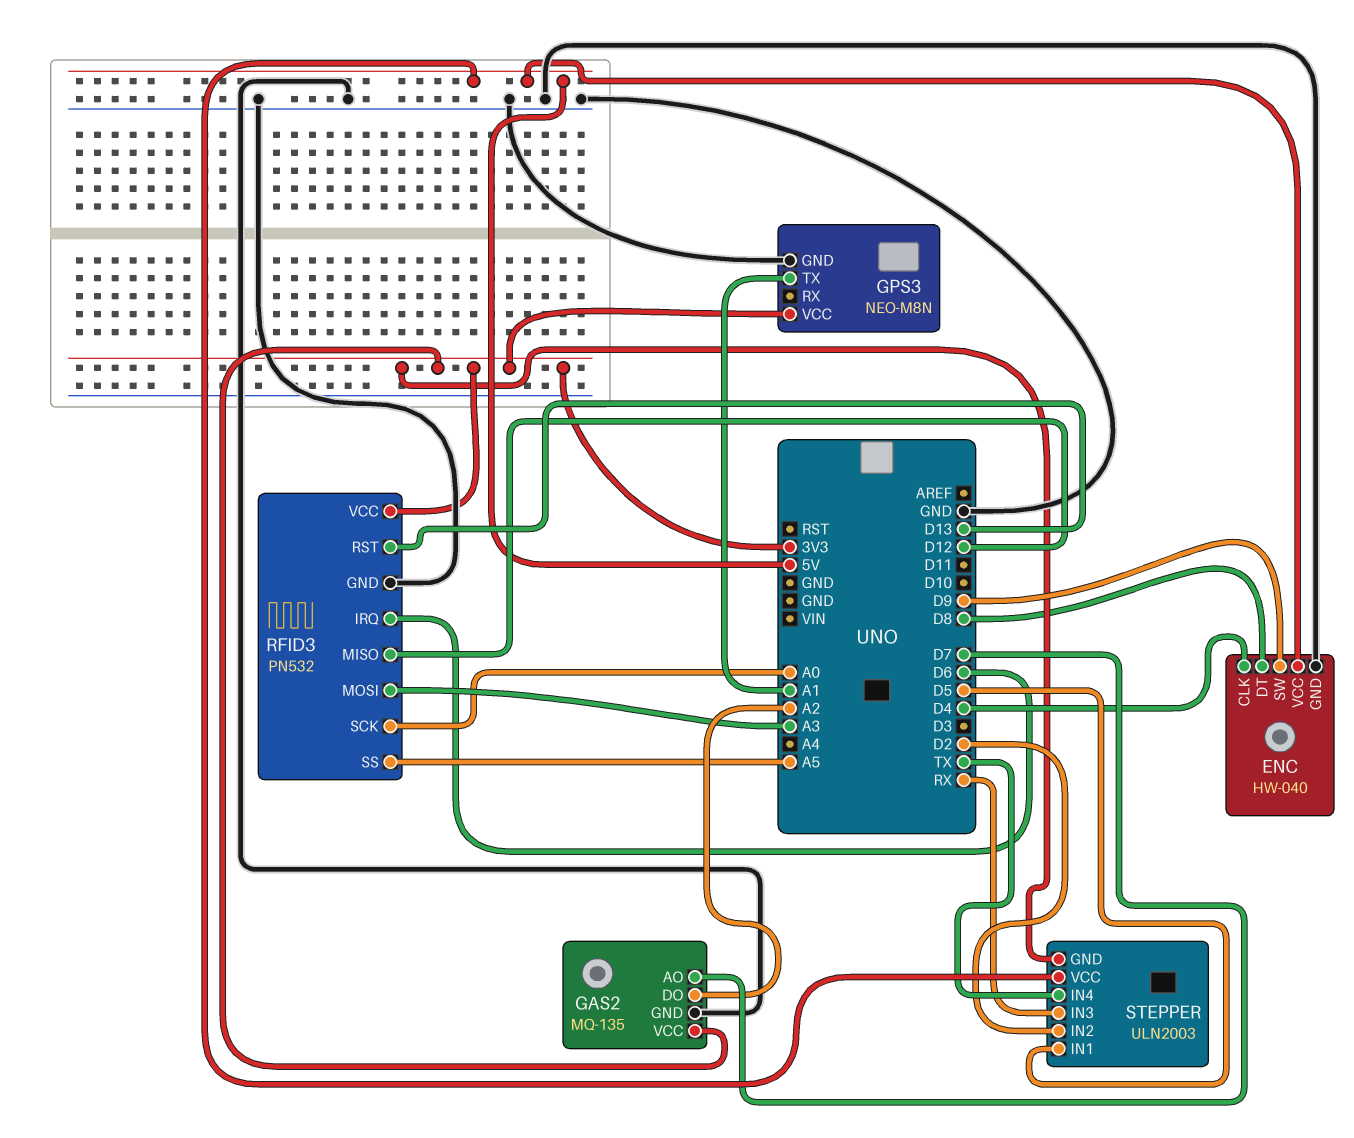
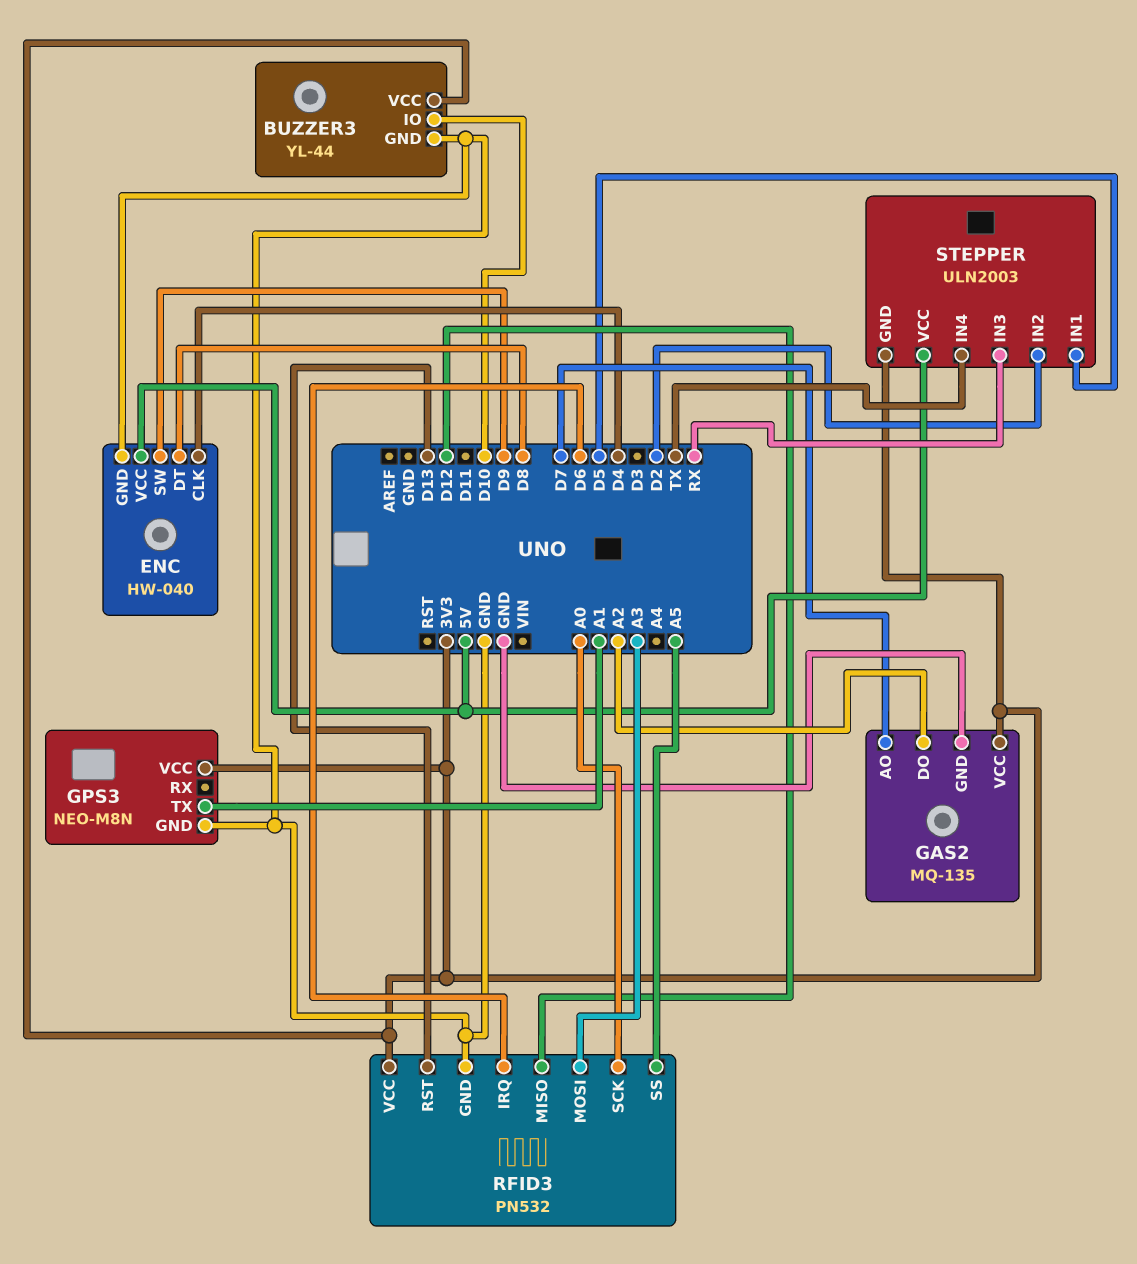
BUZZER3: none -> YL-44
BUZZER3 pin GND: none -> GND
BUZZER3 pin IO: none -> D10
BUZZER3 pin VCC: none -> 3V3

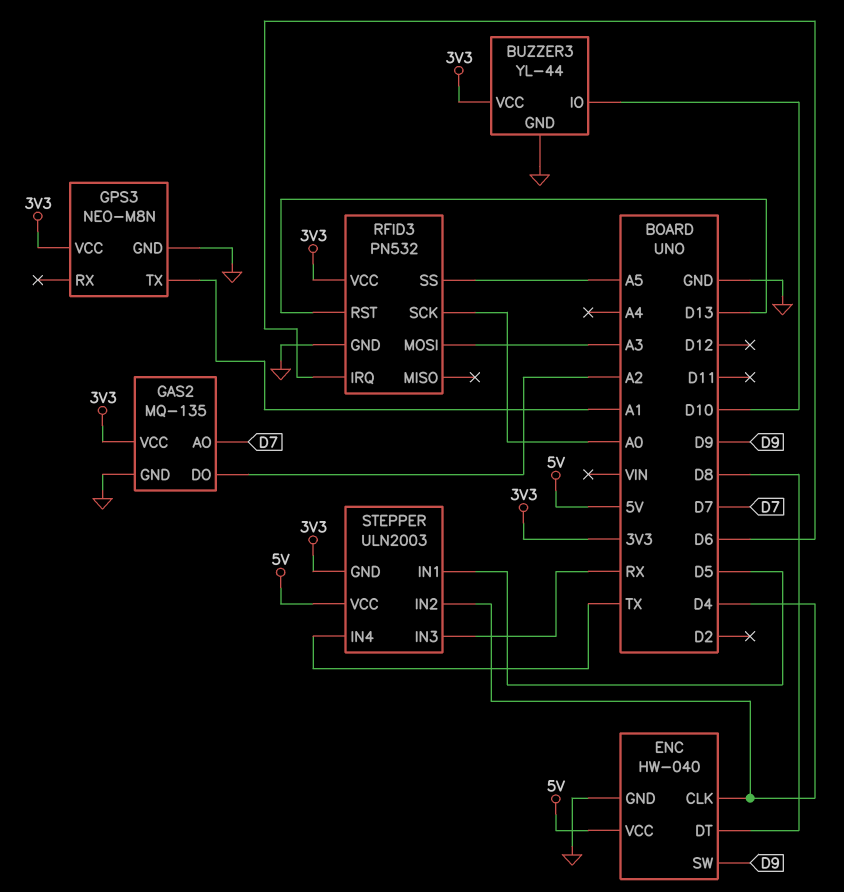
RFID3 pin MISO: D12 -> none
STEPPER pin IN2: D2 -> D4

